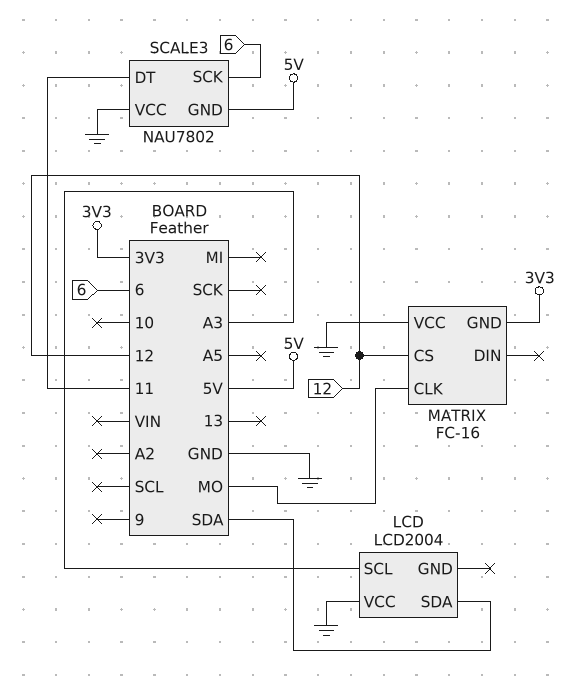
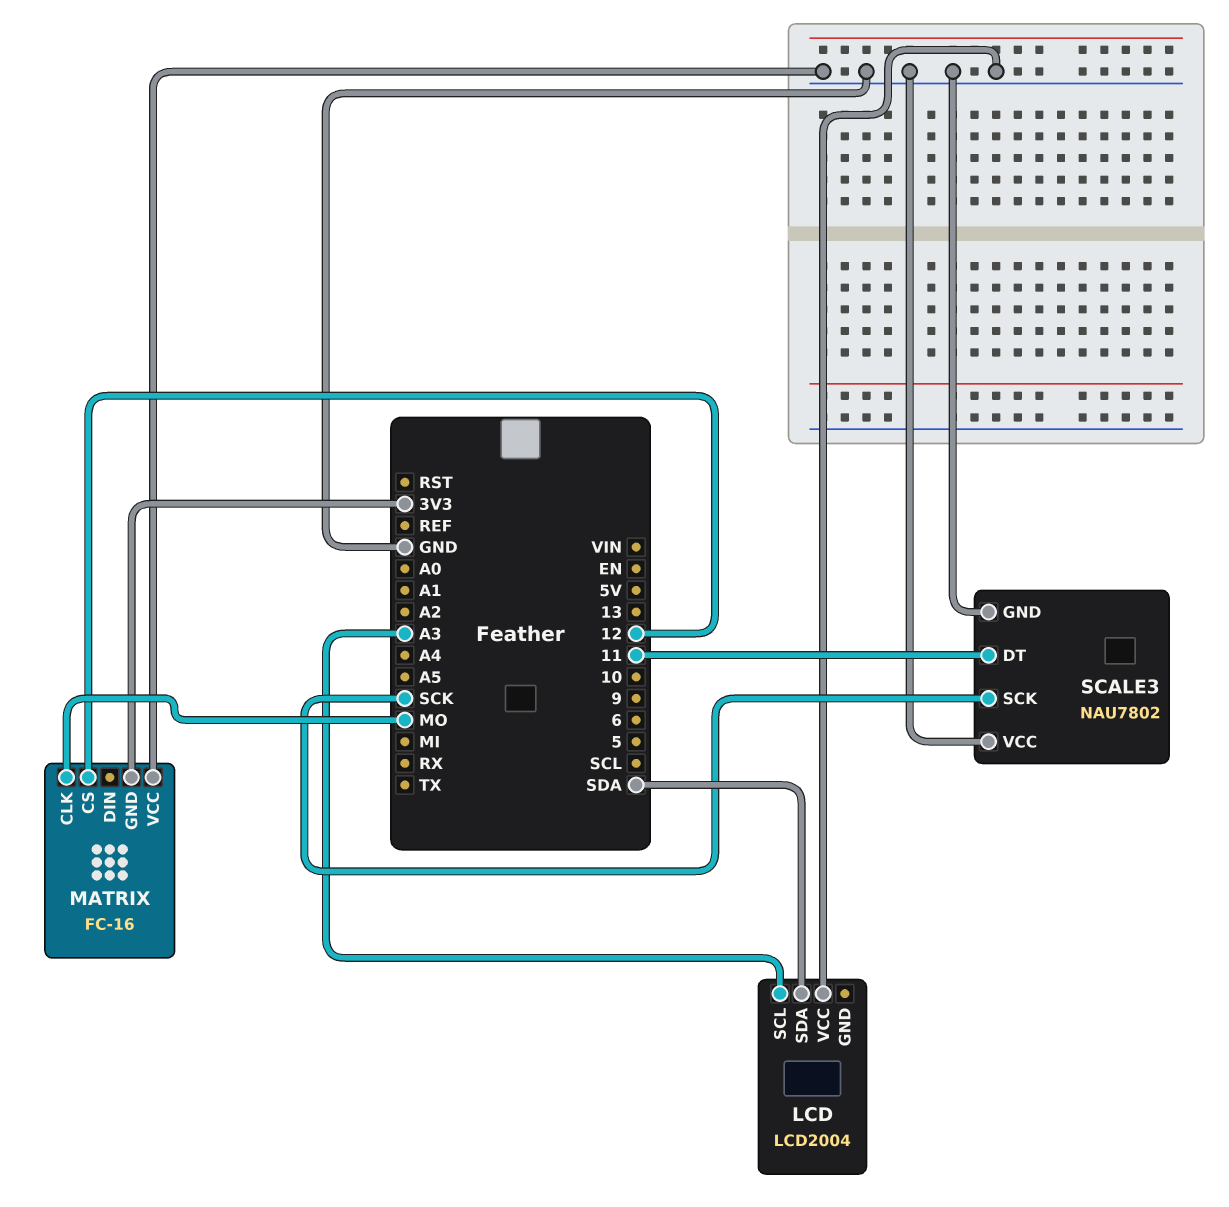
SCALE3 pin GND: 5V -> GND
SCALE3 pin SCK: 6 -> SCK

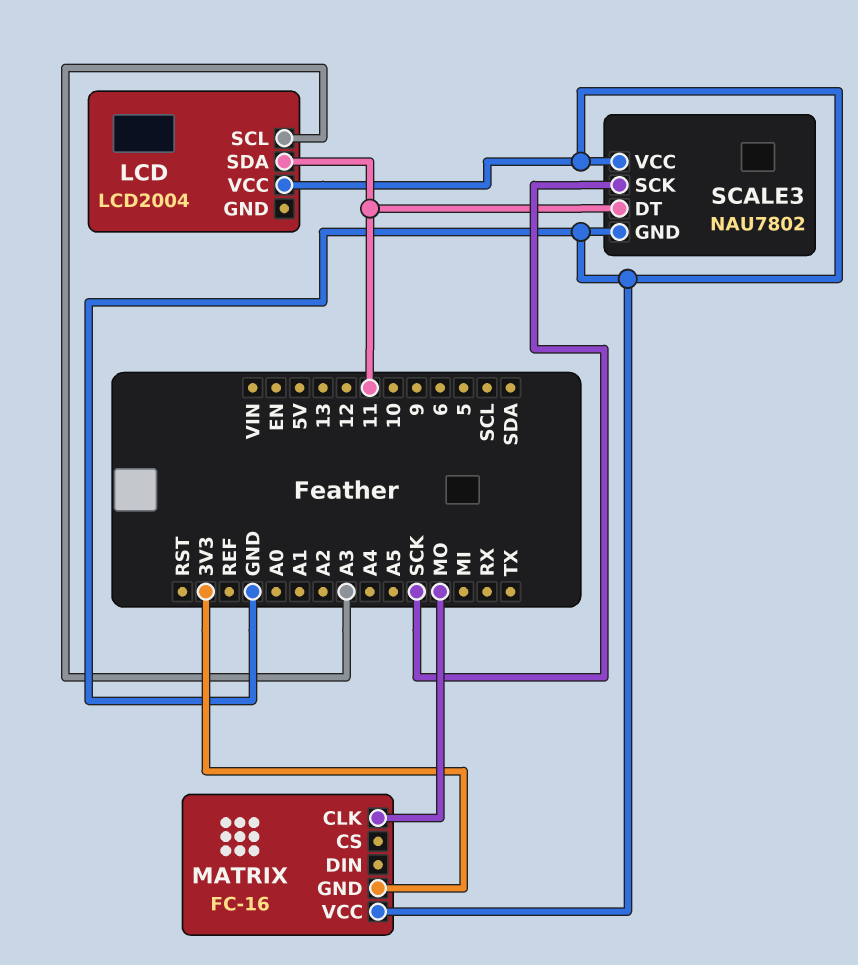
LCD pin SDA: SDA -> 11
MATRIX pin CS: 12 -> none

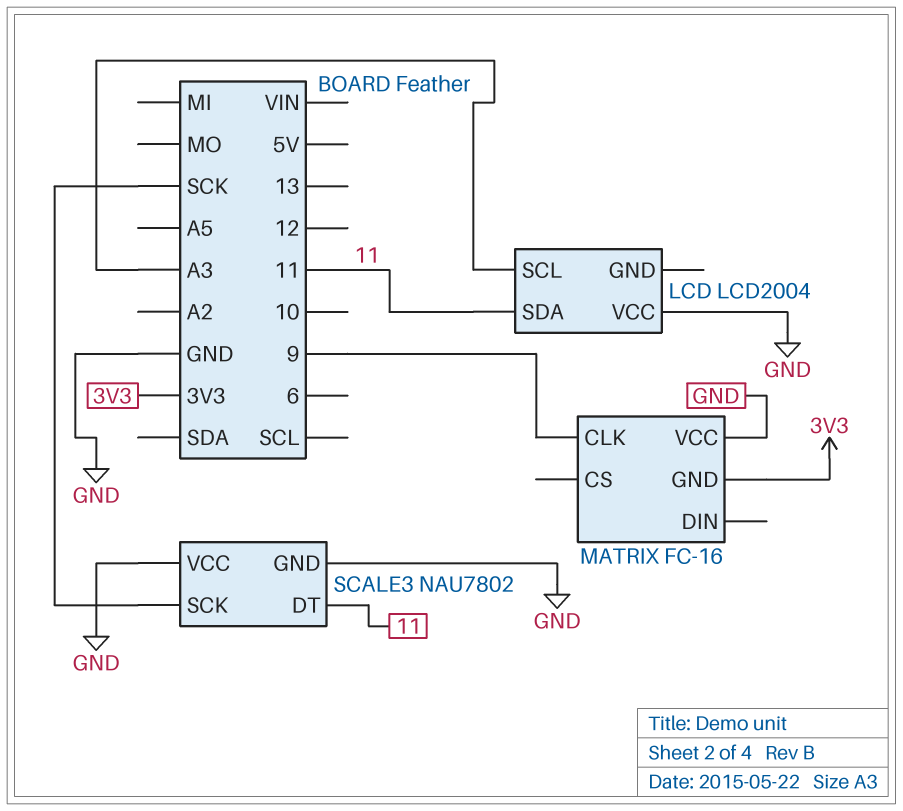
MATRIX pin CLK: MO -> 9

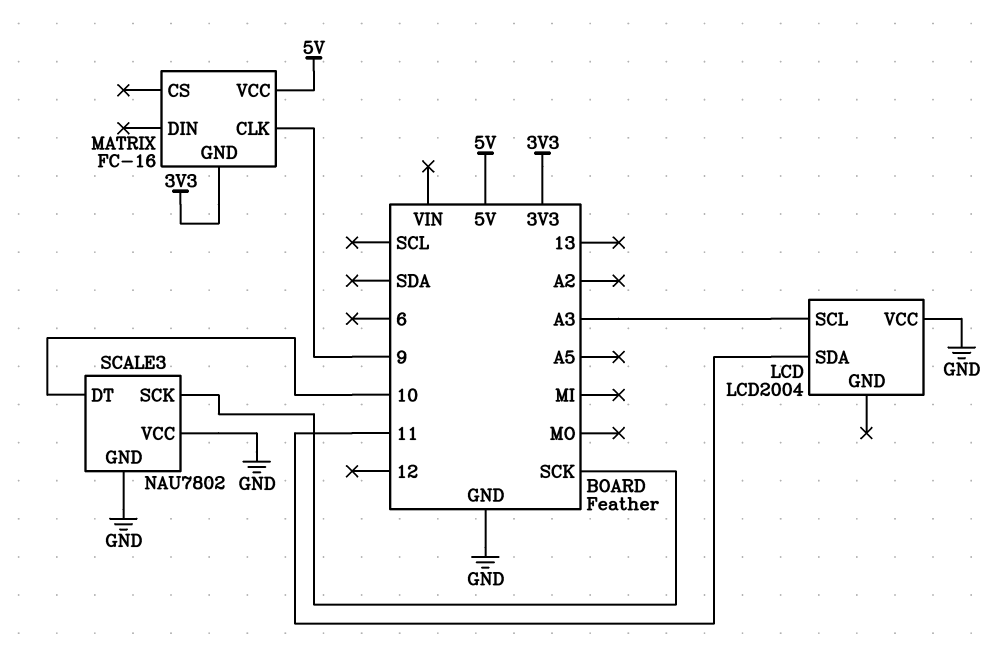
MATRIX pin VCC: GND -> 5V
SCALE3 pin DT: 11 -> 10

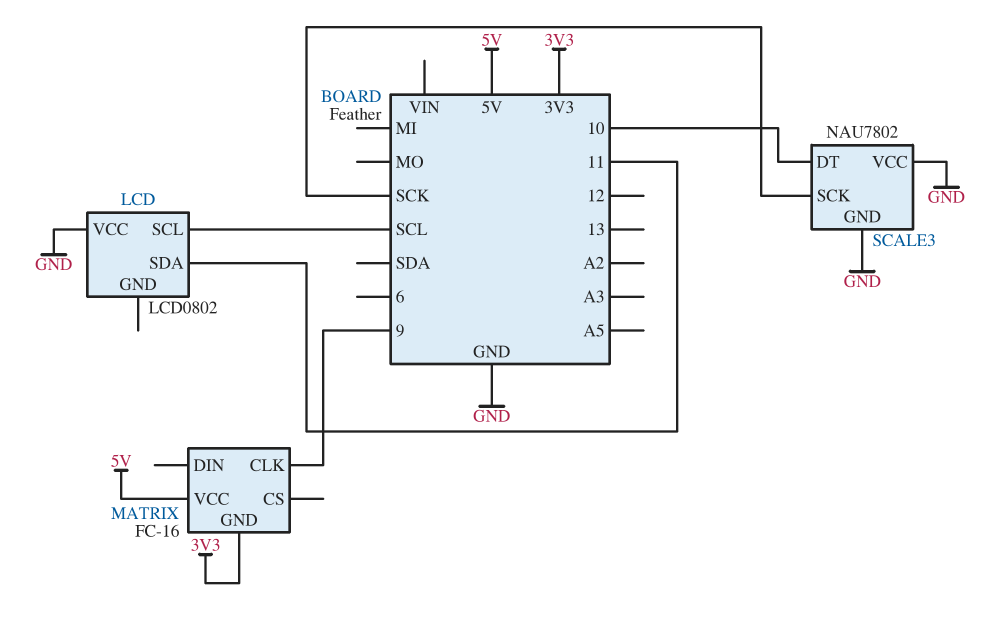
LCD: LCD2004 -> LCD0802
LCD pin SCL: A3 -> SCL

